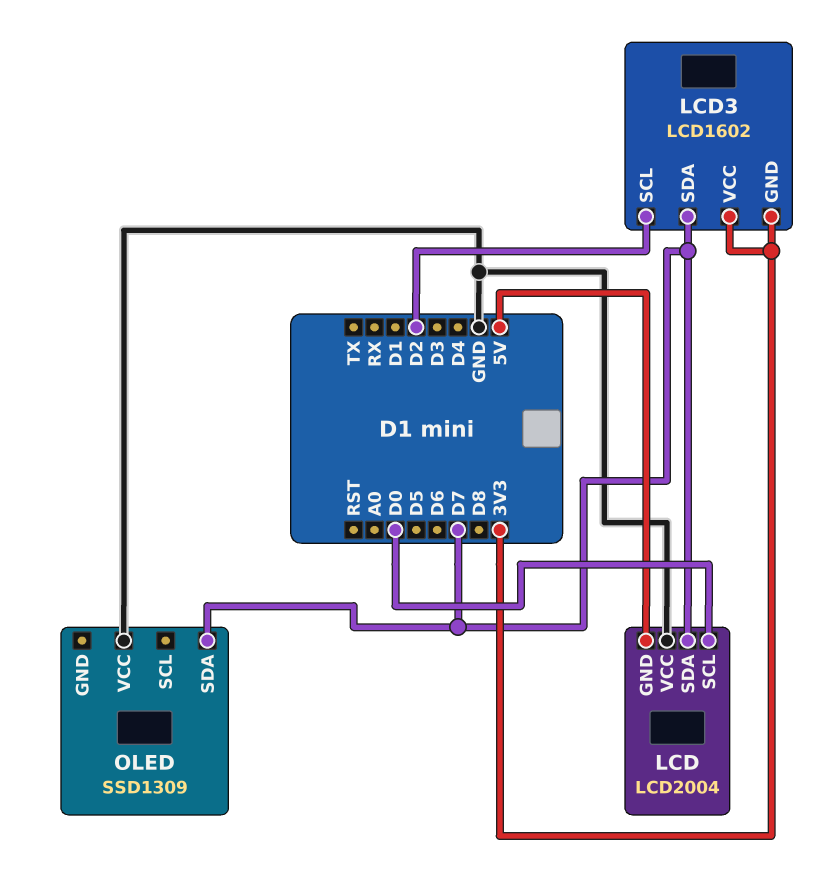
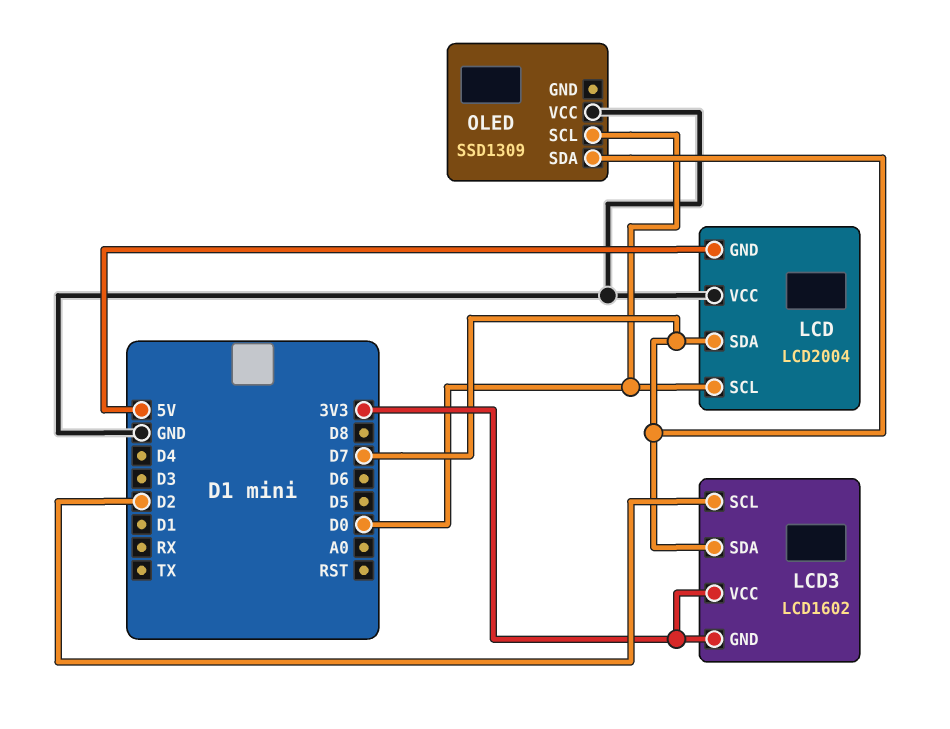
OLED pin SCL: none -> D0

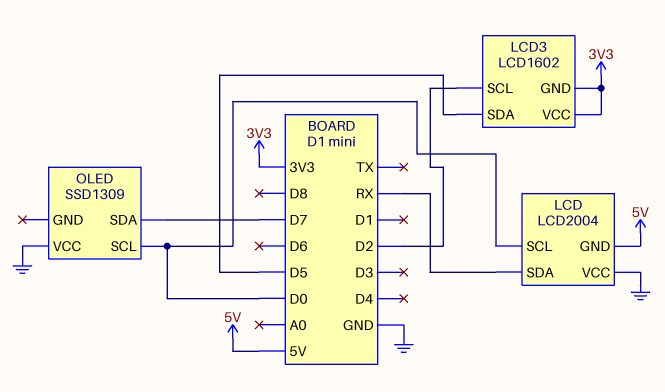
LCD pin SDA: D7 -> RX
LCD3 pin SDA: D7 -> D5

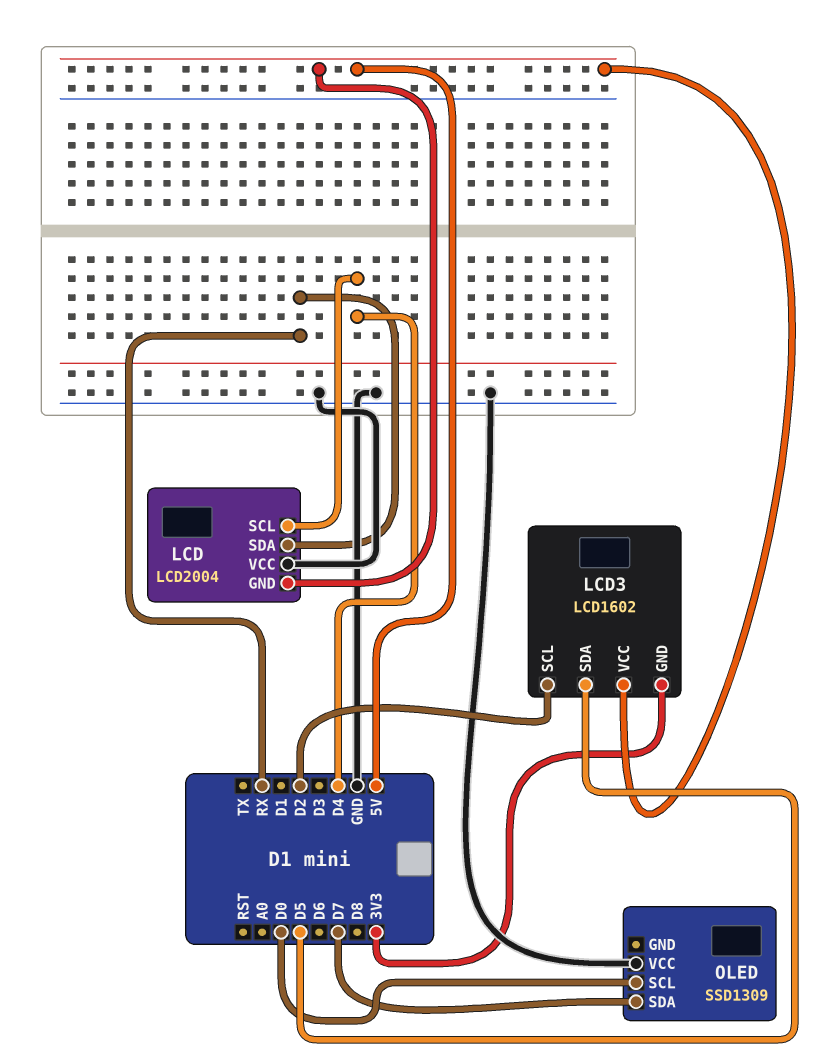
LCD pin SCL: D0 -> D4
LCD3 pin VCC: 3V3 -> 5V

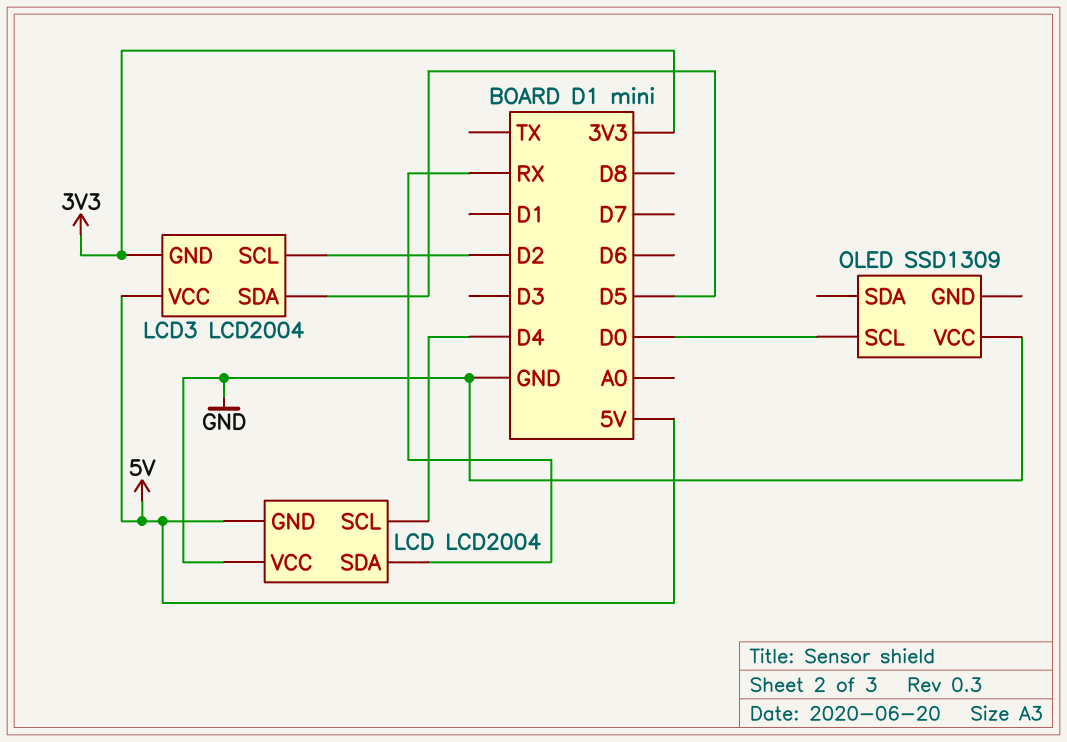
LCD3: LCD1602 -> LCD2004
OLED pin SDA: D7 -> none

